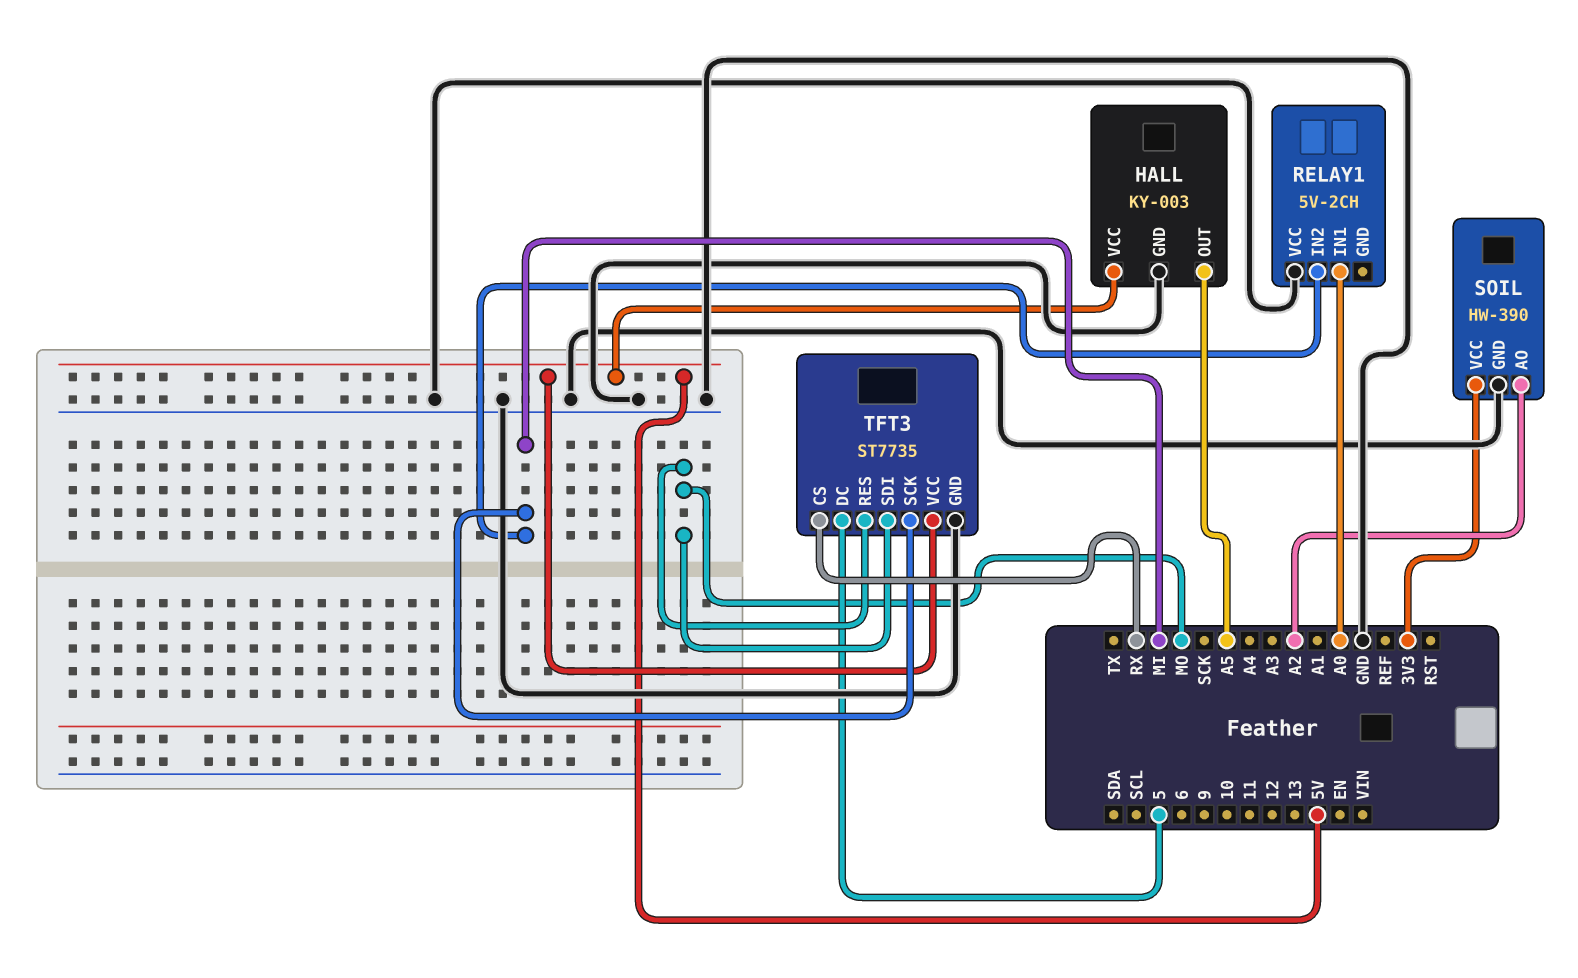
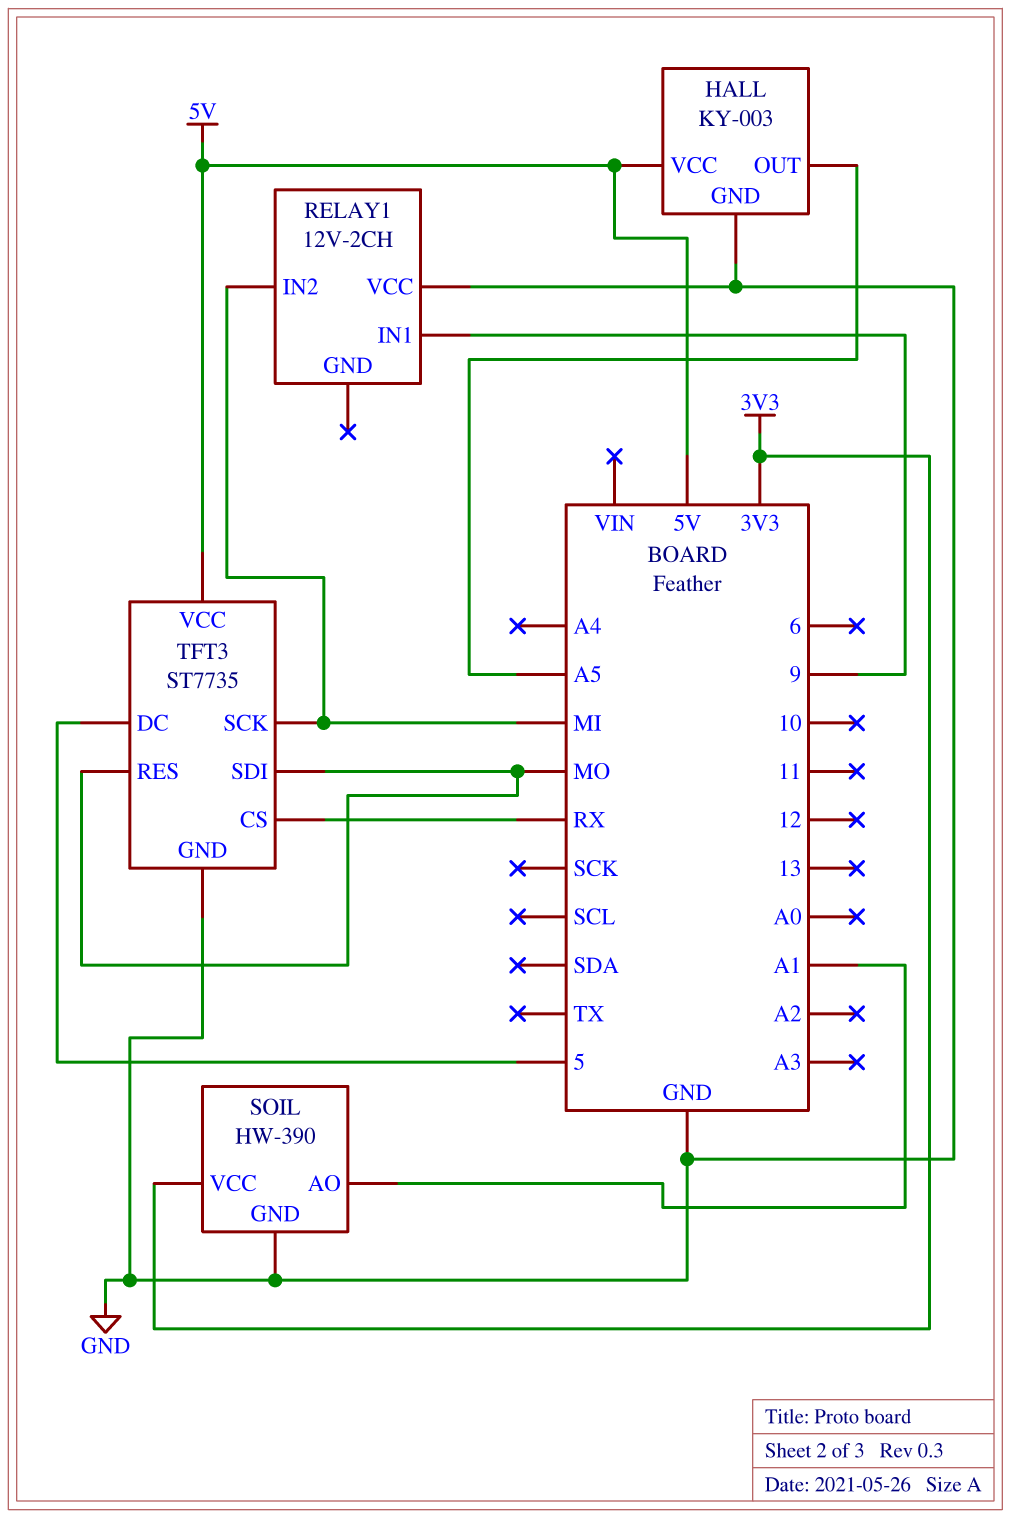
RELAY1: 5V-2CH -> 12V-2CH
RELAY1 pin IN1: A0 -> 9
SOIL pin AO: A2 -> A1

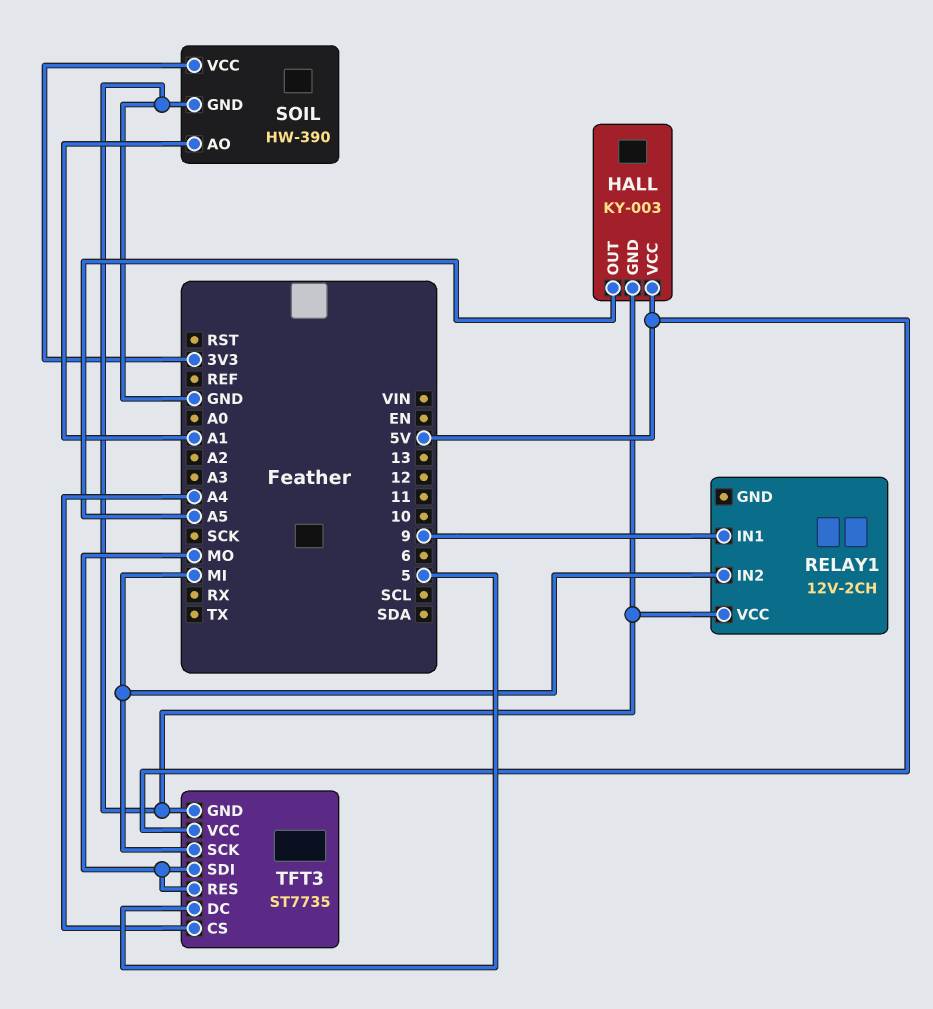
TFT3 pin CS: RX -> A4

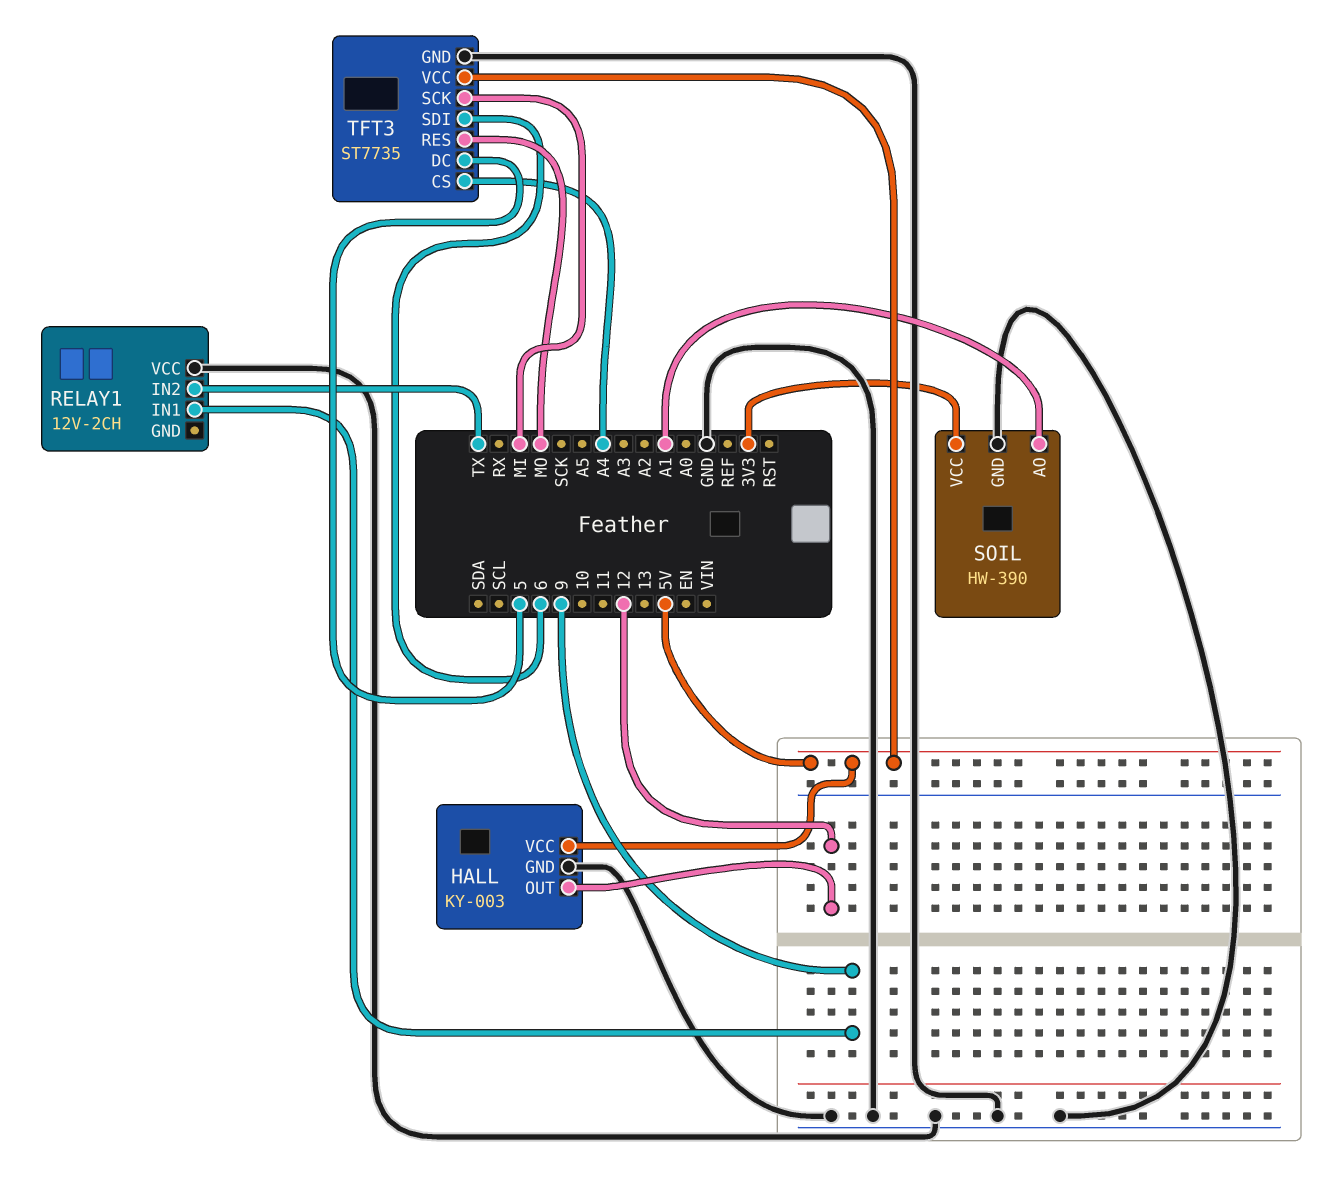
HALL pin OUT: A5 -> 12
RELAY1 pin IN2: MI -> TX
TFT3 pin SDI: MO -> 6

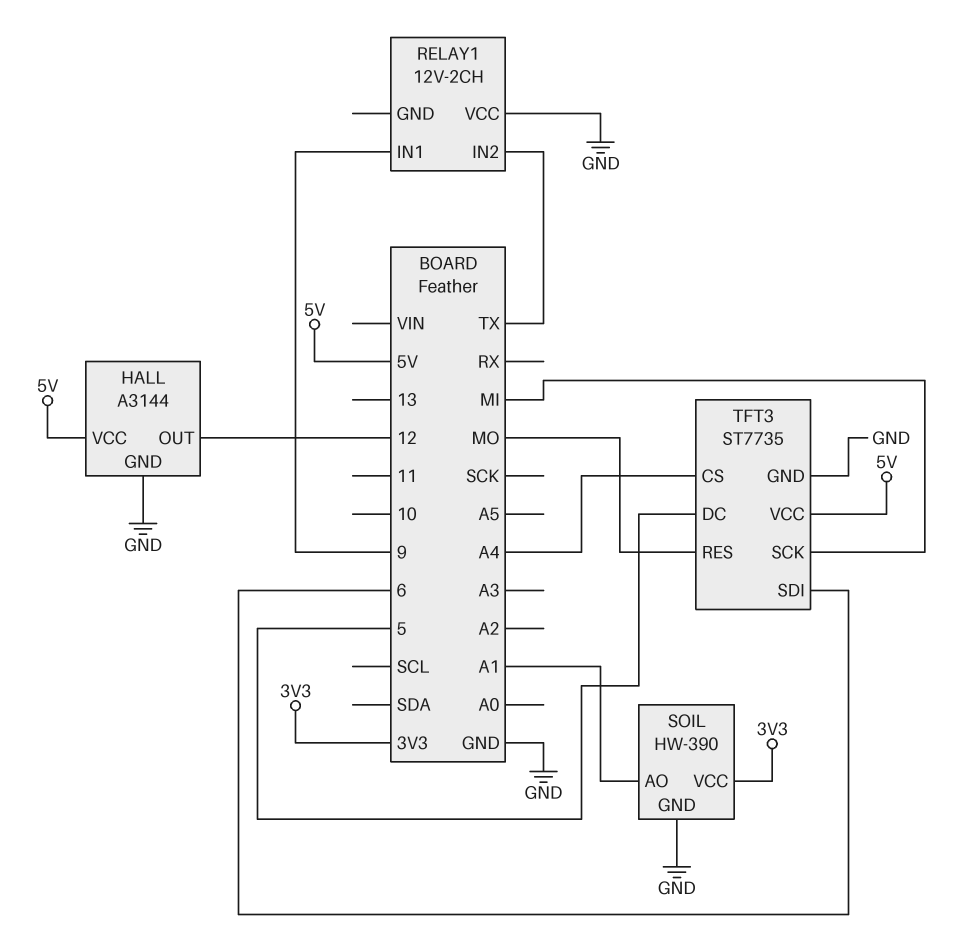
HALL: KY-003 -> A3144

